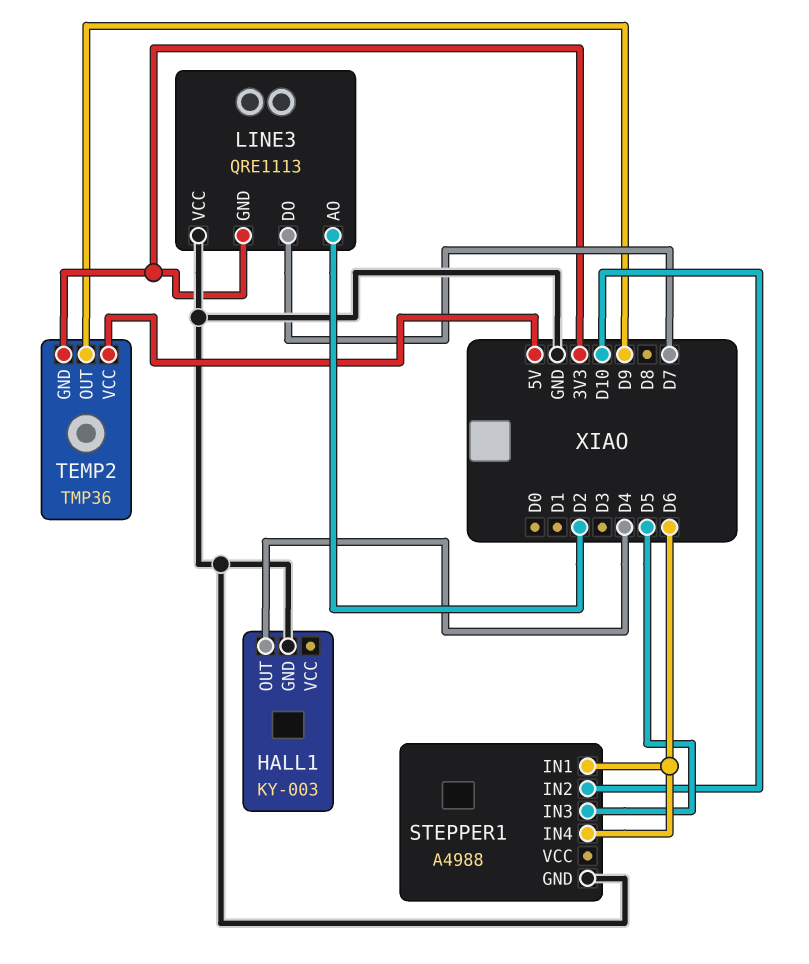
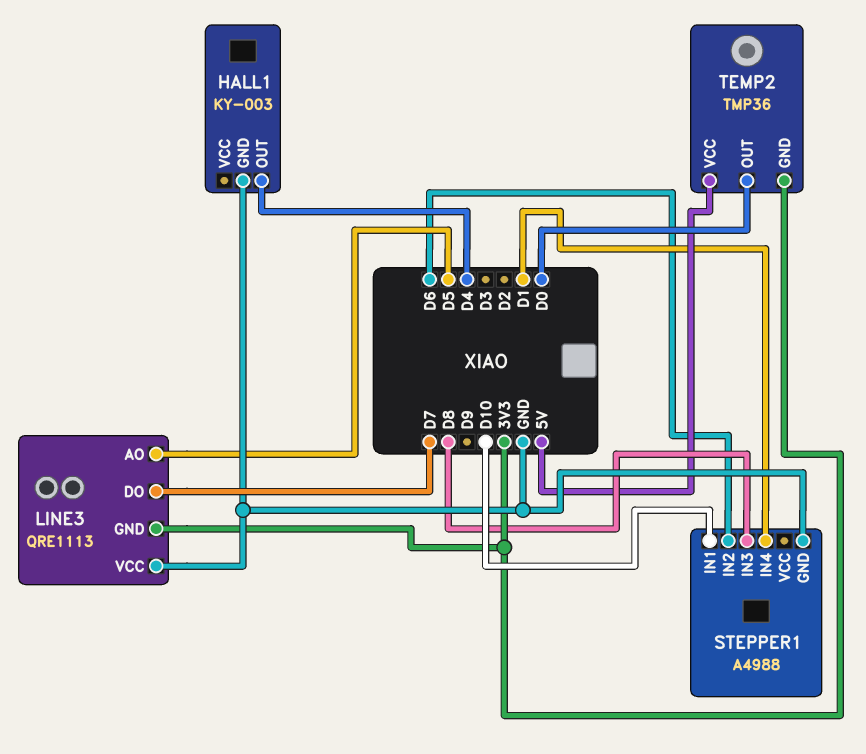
LINE3 pin AO: D2 -> D5
STEPPER1 pin IN1: D6 -> D10
STEPPER1 pin IN2: D10 -> D6
STEPPER1 pin IN3: D5 -> D8
STEPPER1 pin IN4: D6 -> D1
TEMP2 pin OUT: D9 -> D0

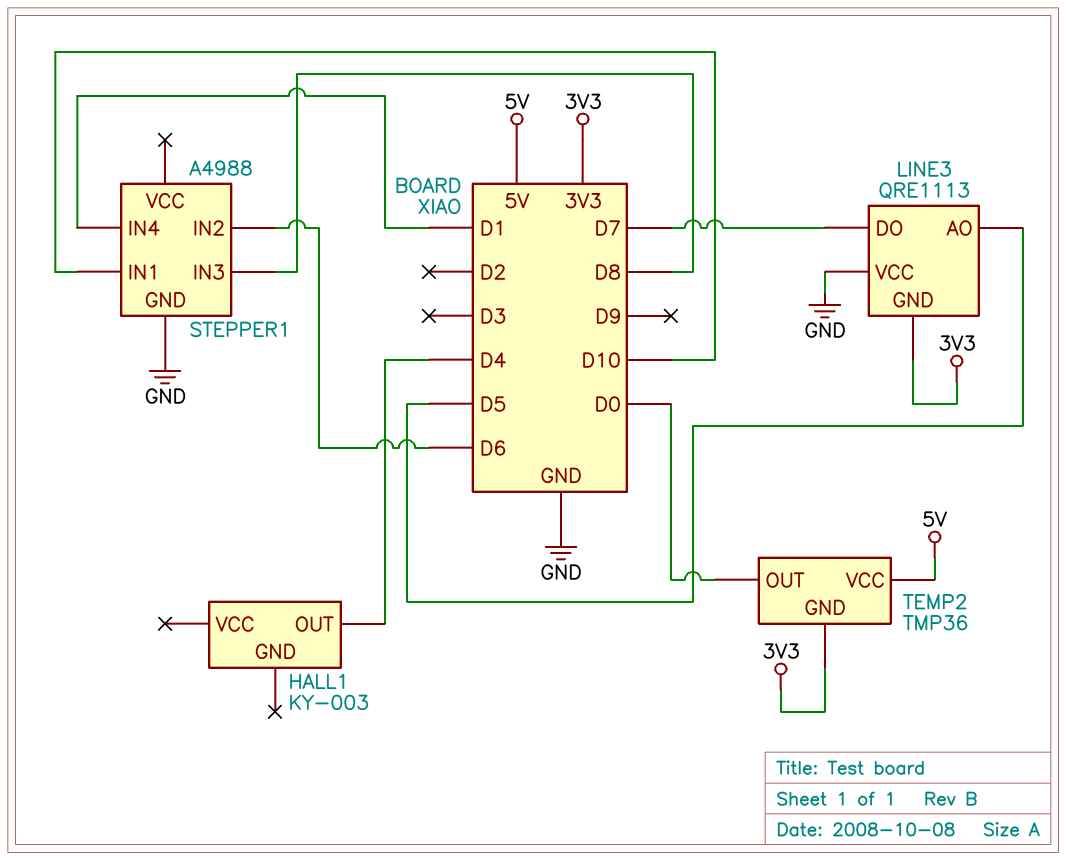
HALL1 pin GND: GND -> none

